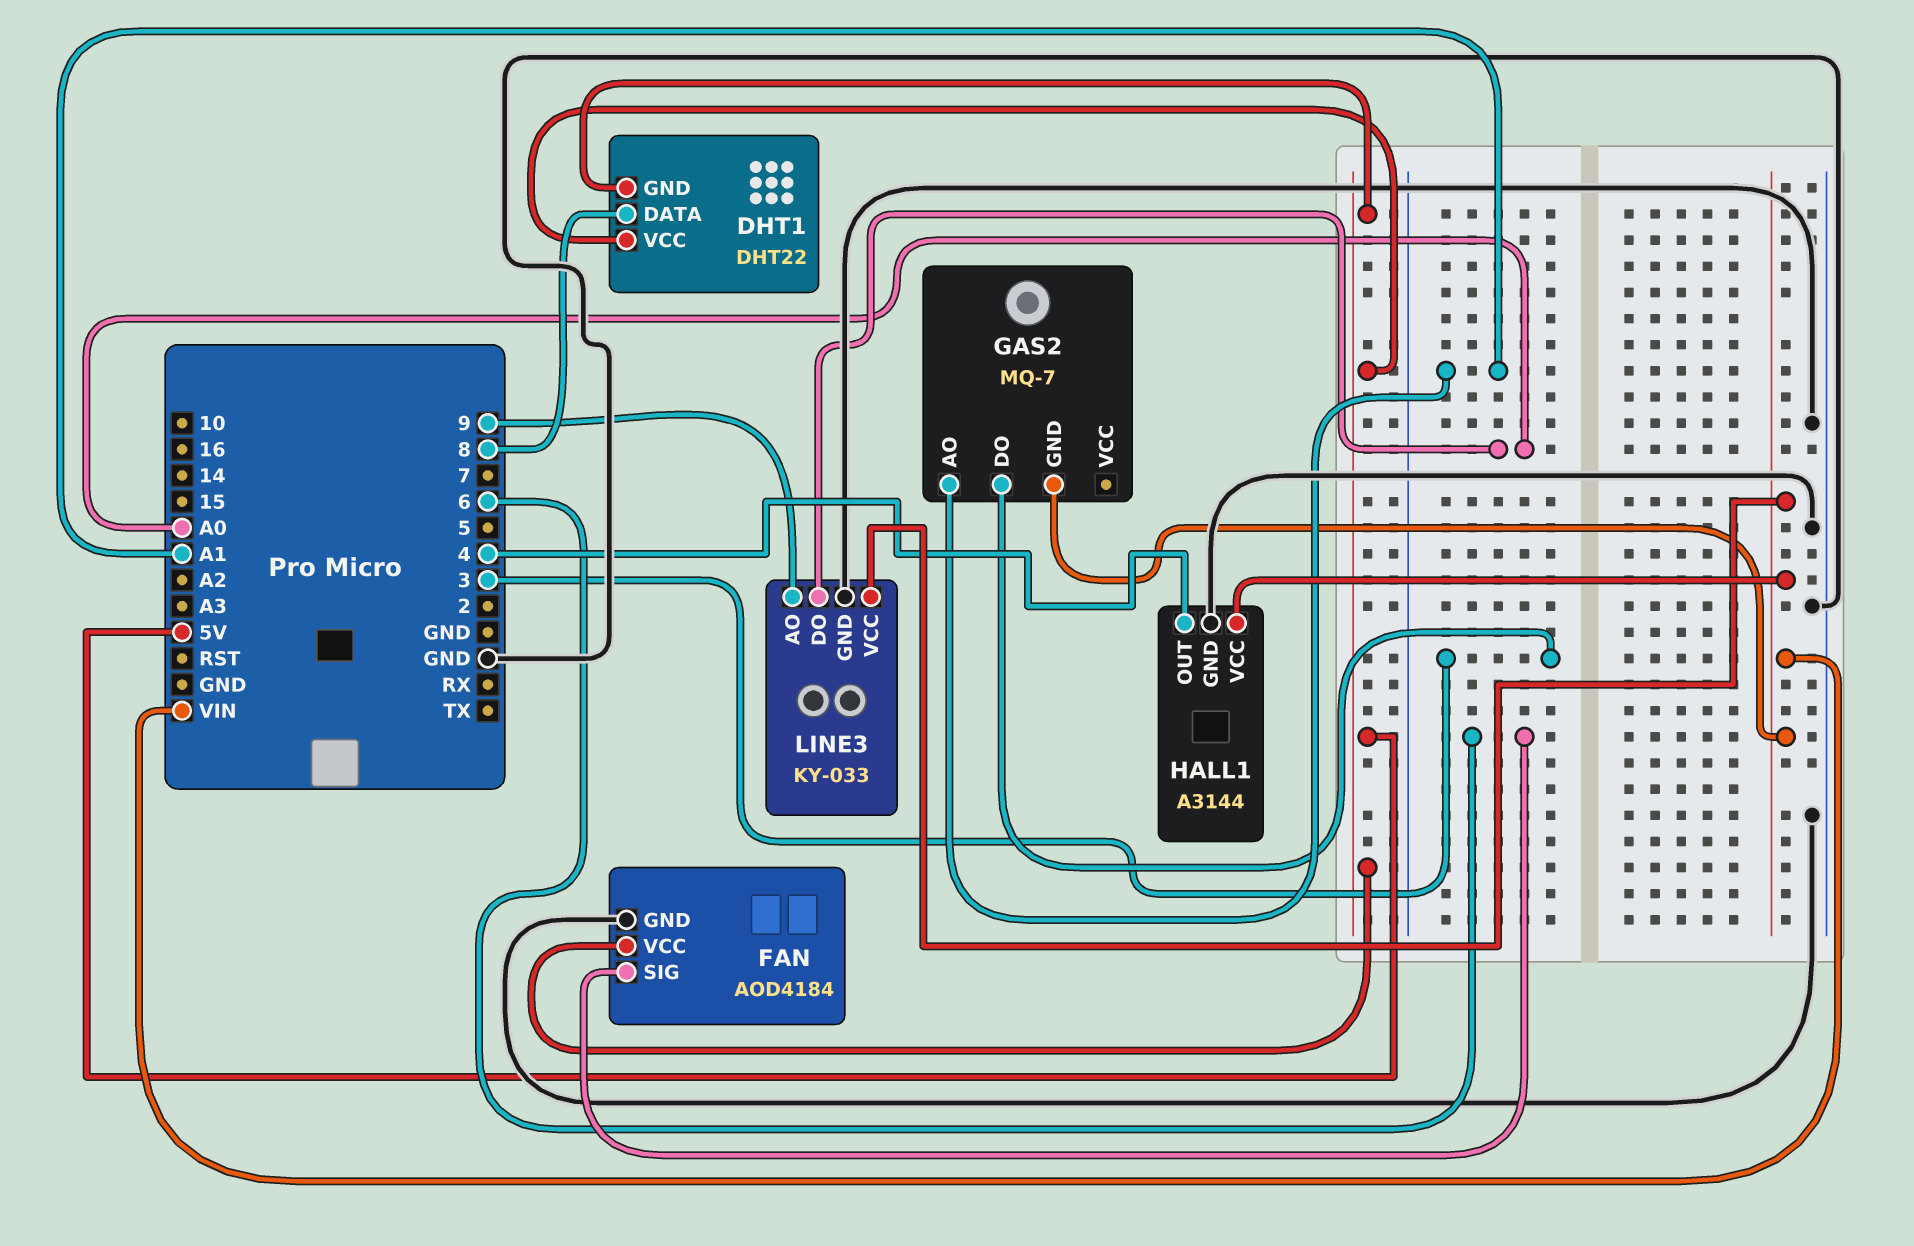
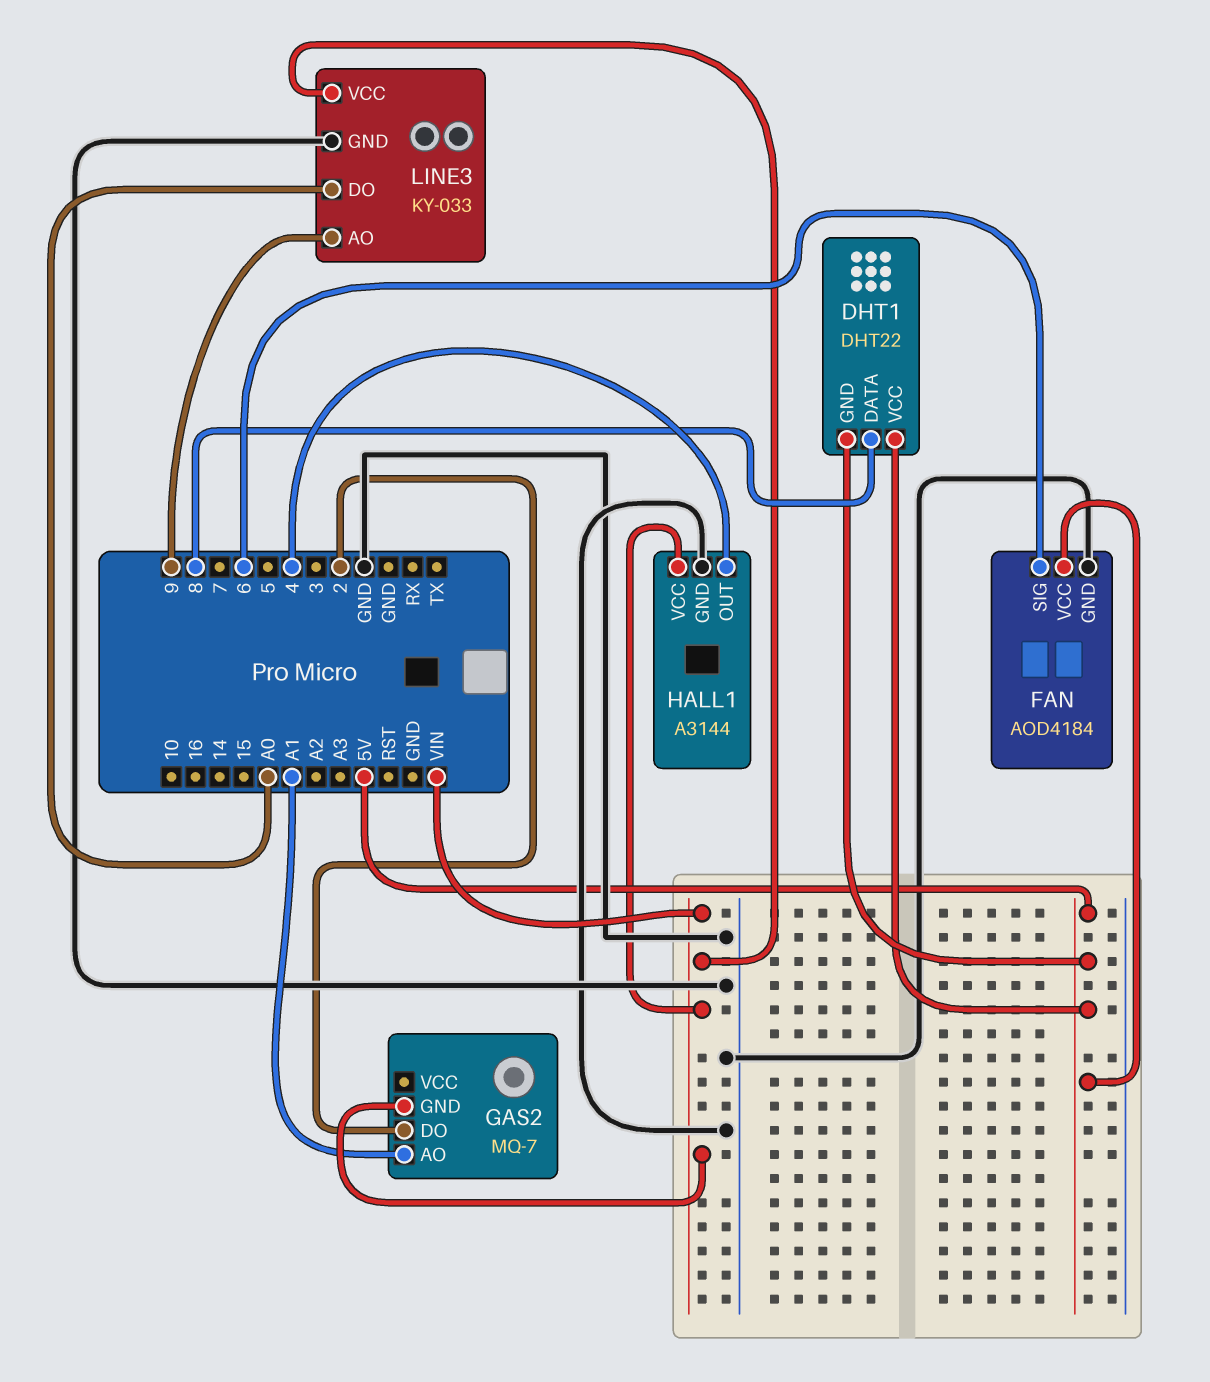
GAS2 pin DO: 3 -> 2

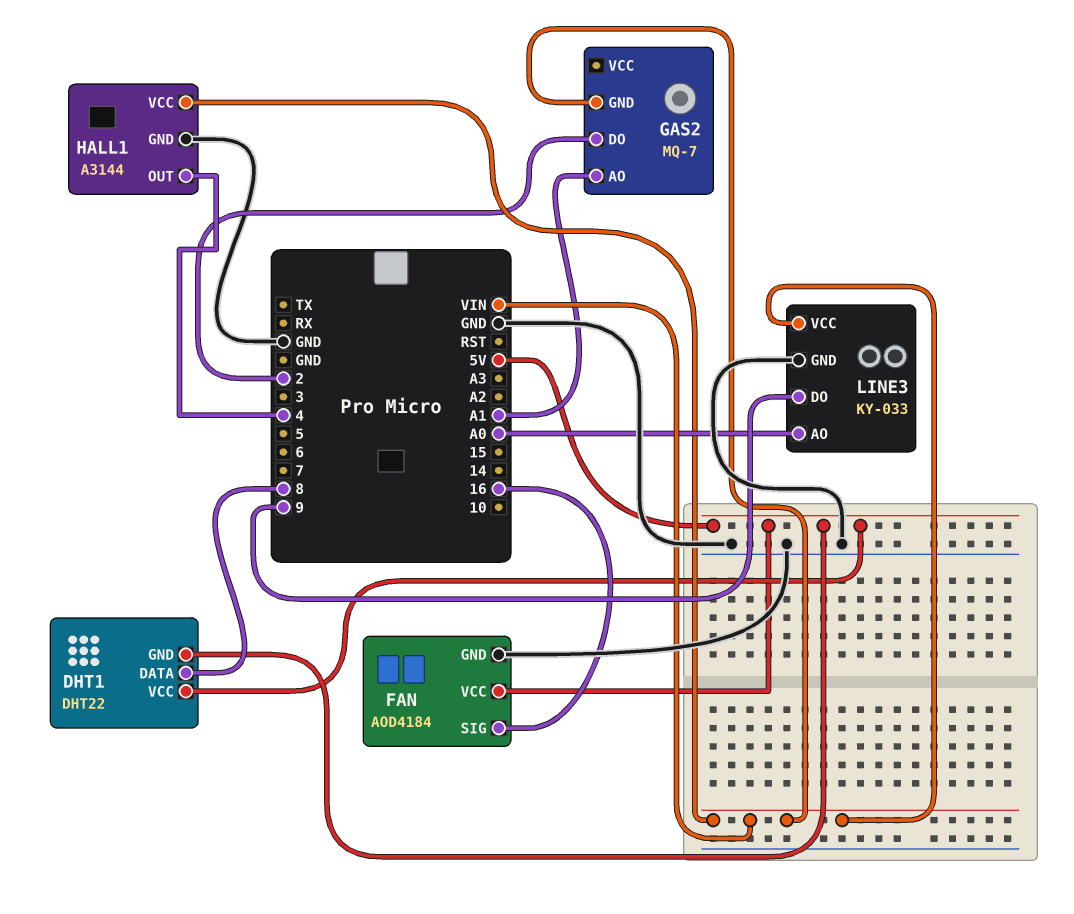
FAN pin SIG: 6 -> 16
LINE3 pin AO: 9 -> A0
LINE3 pin DO: A0 -> 9

